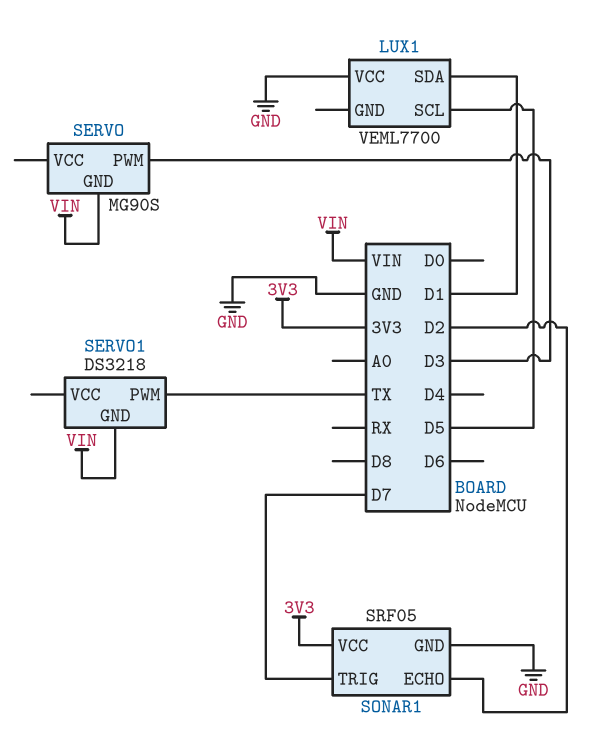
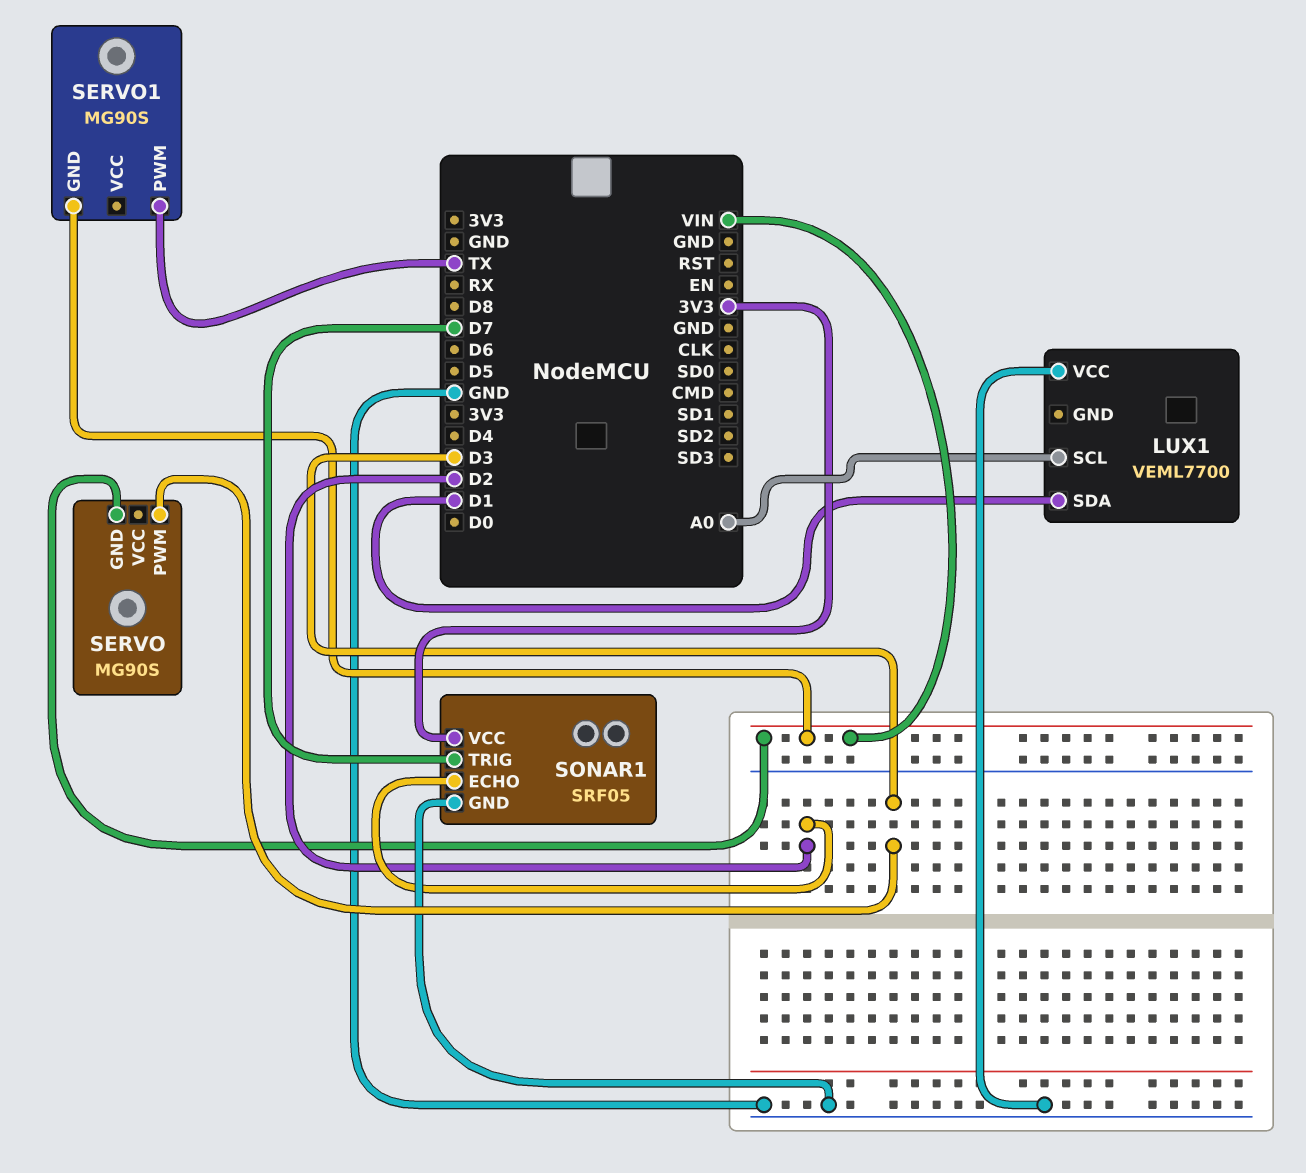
LUX1 pin SCL: D5 -> A0
SERVO1: DS3218 -> MG90S

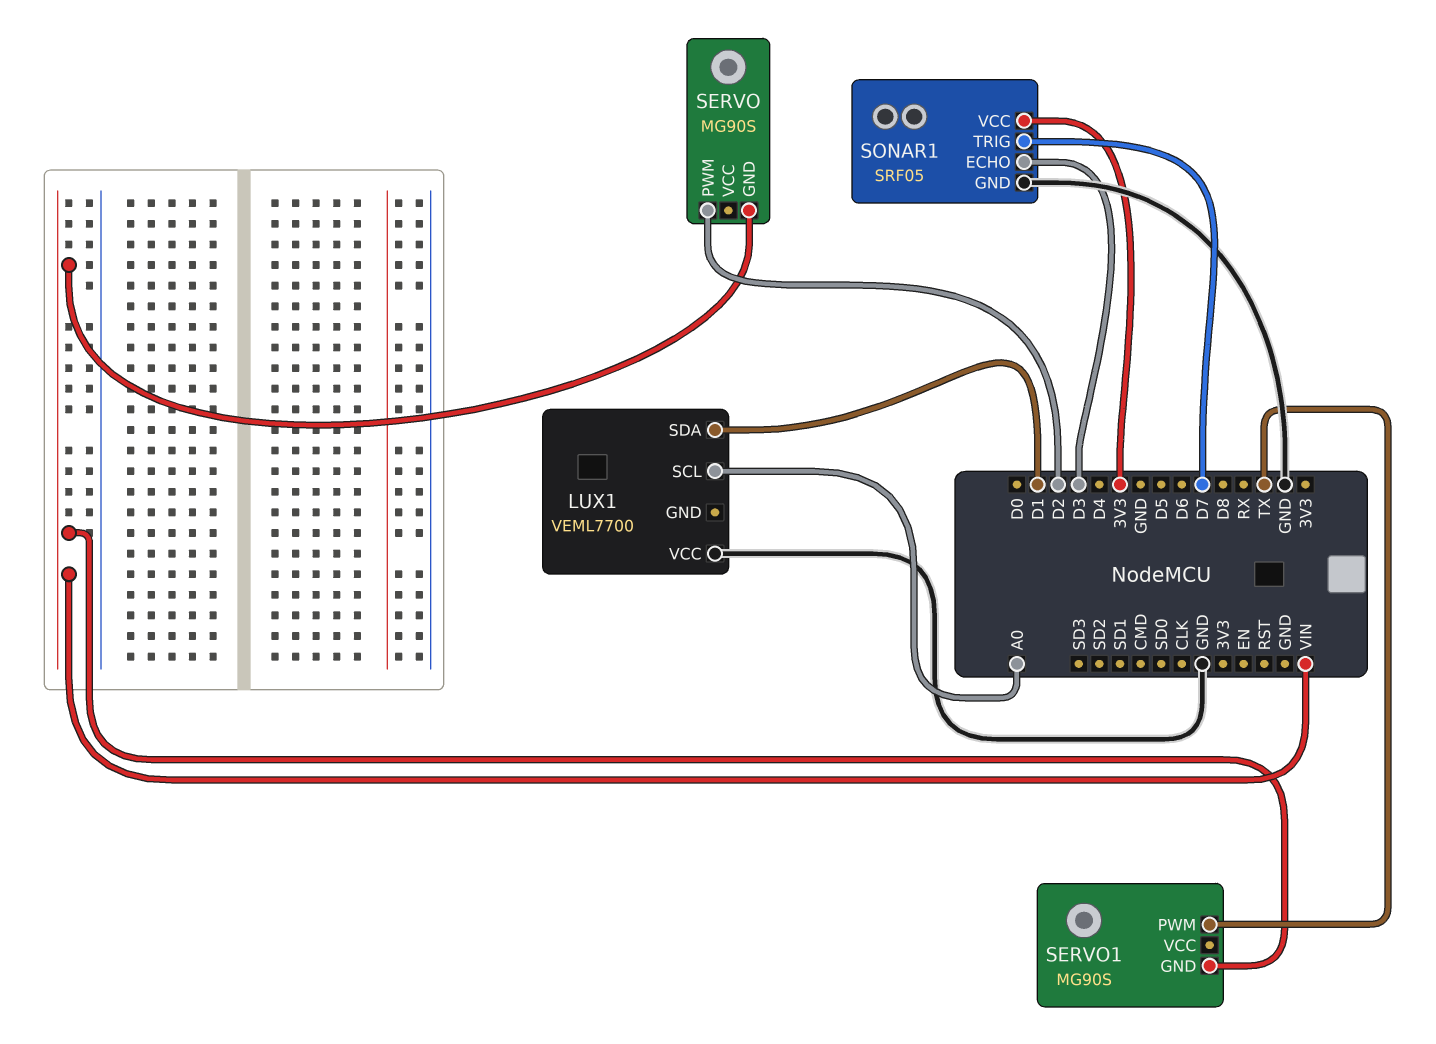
SERVO pin PWM: D3 -> D2
SONAR1 pin ECHO: D2 -> D3

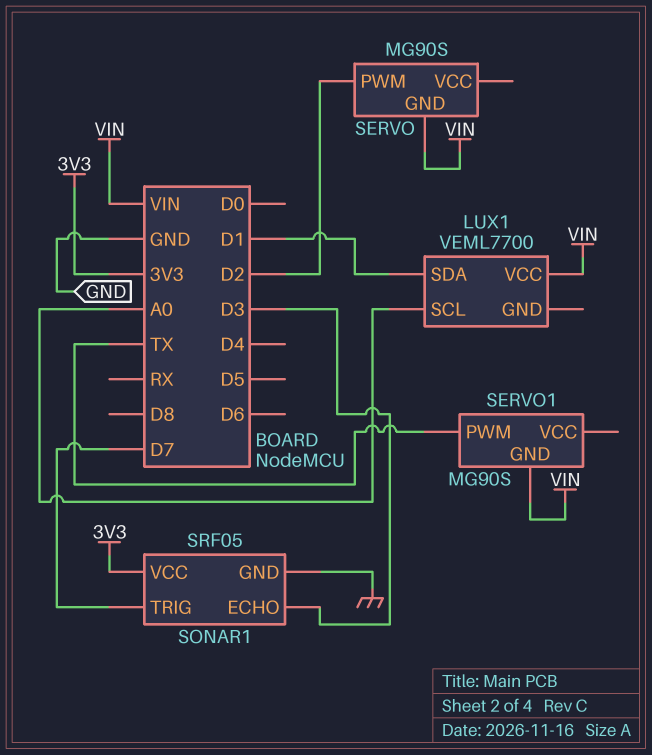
LUX1 pin VCC: GND -> VIN

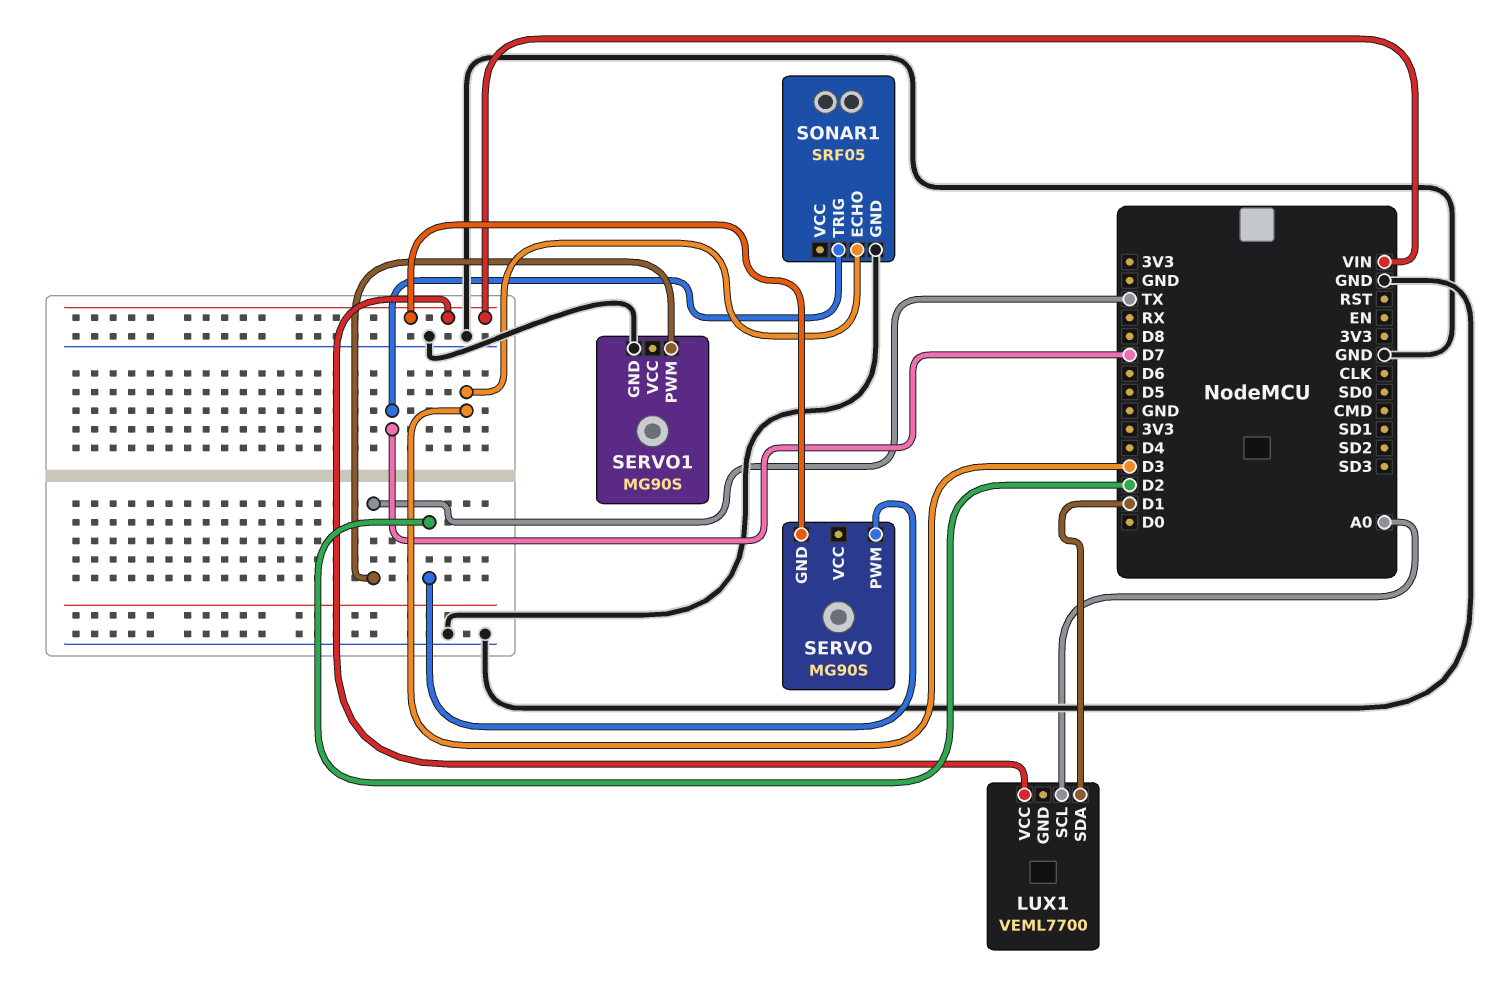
SERVO1 pin GND: VIN -> GND
SONAR1 pin VCC: 3V3 -> none

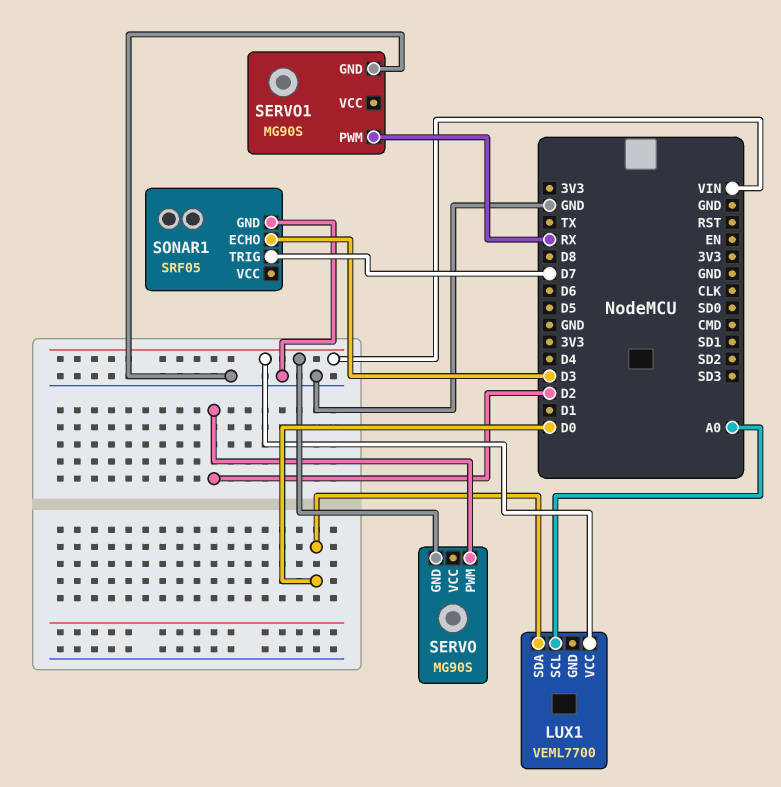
LUX1 pin SDA: D1 -> D0
SERVO1 pin PWM: TX -> RX

